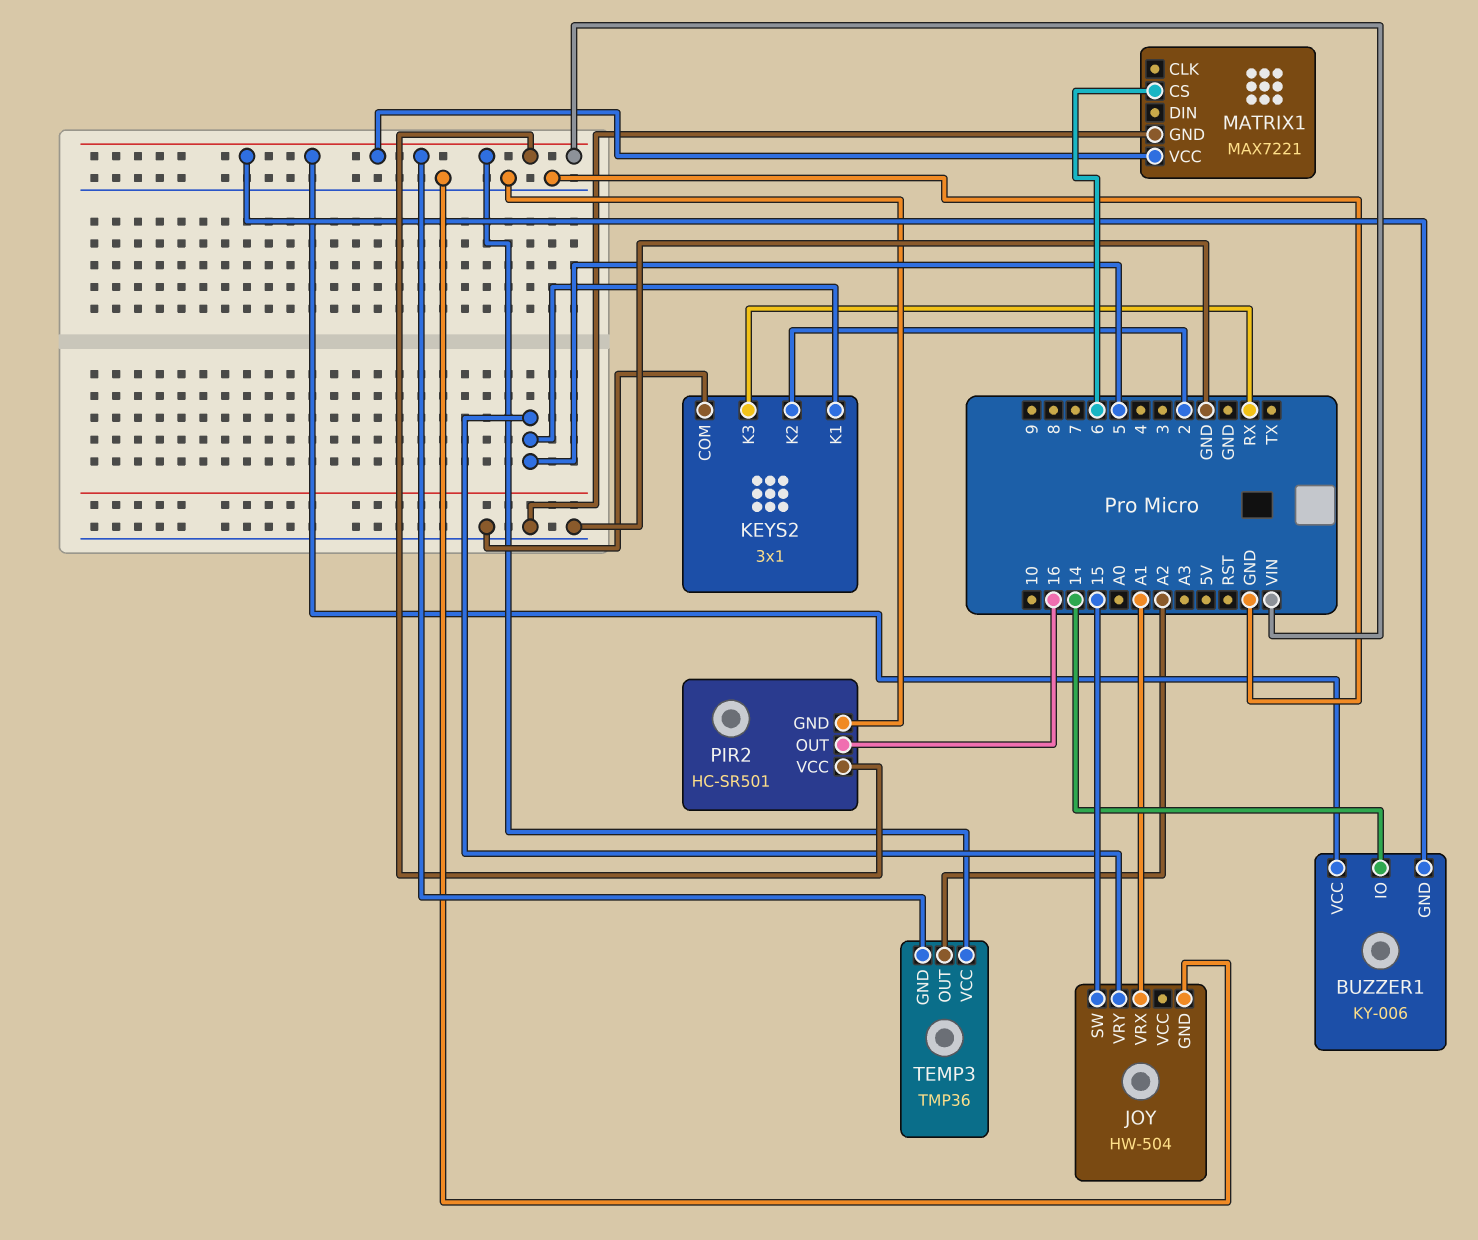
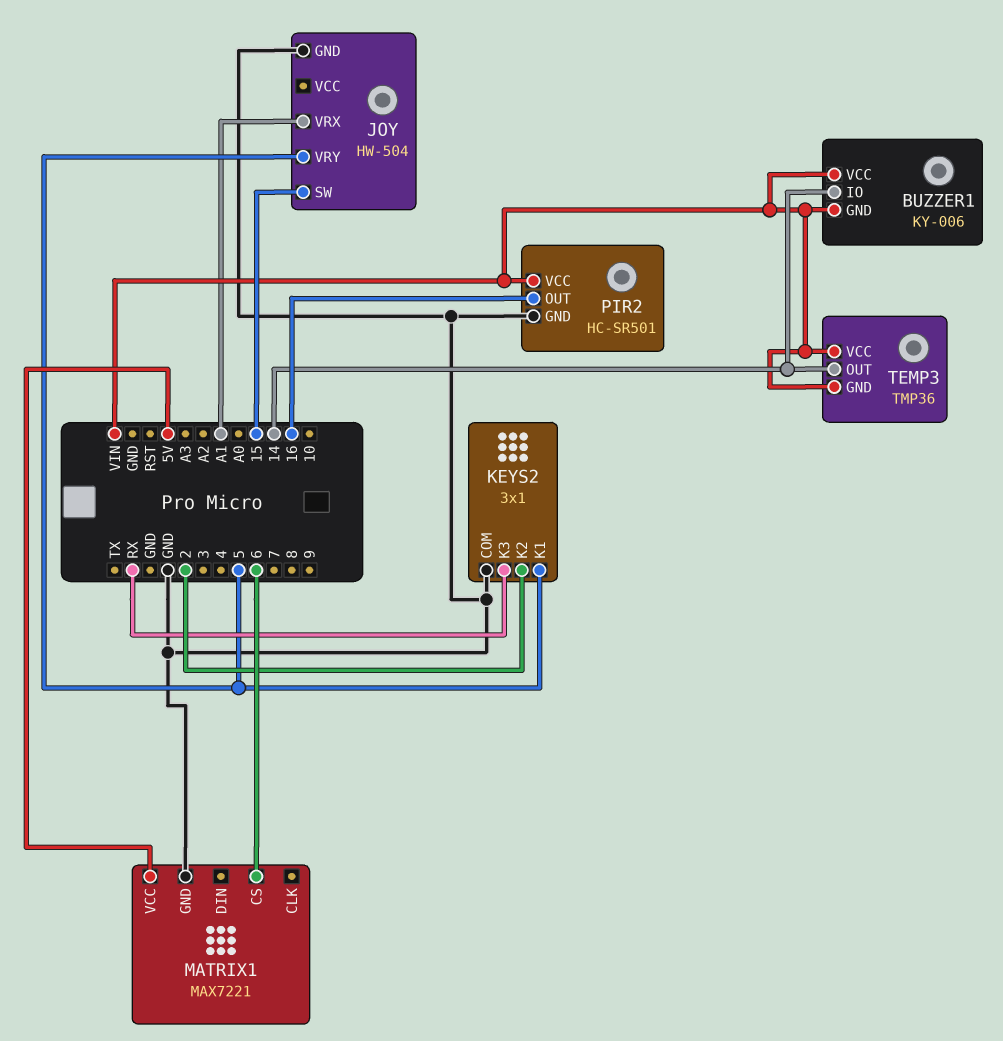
MATRIX1 pin VCC: VIN -> 5V
TEMP3 pin OUT: A2 -> 14

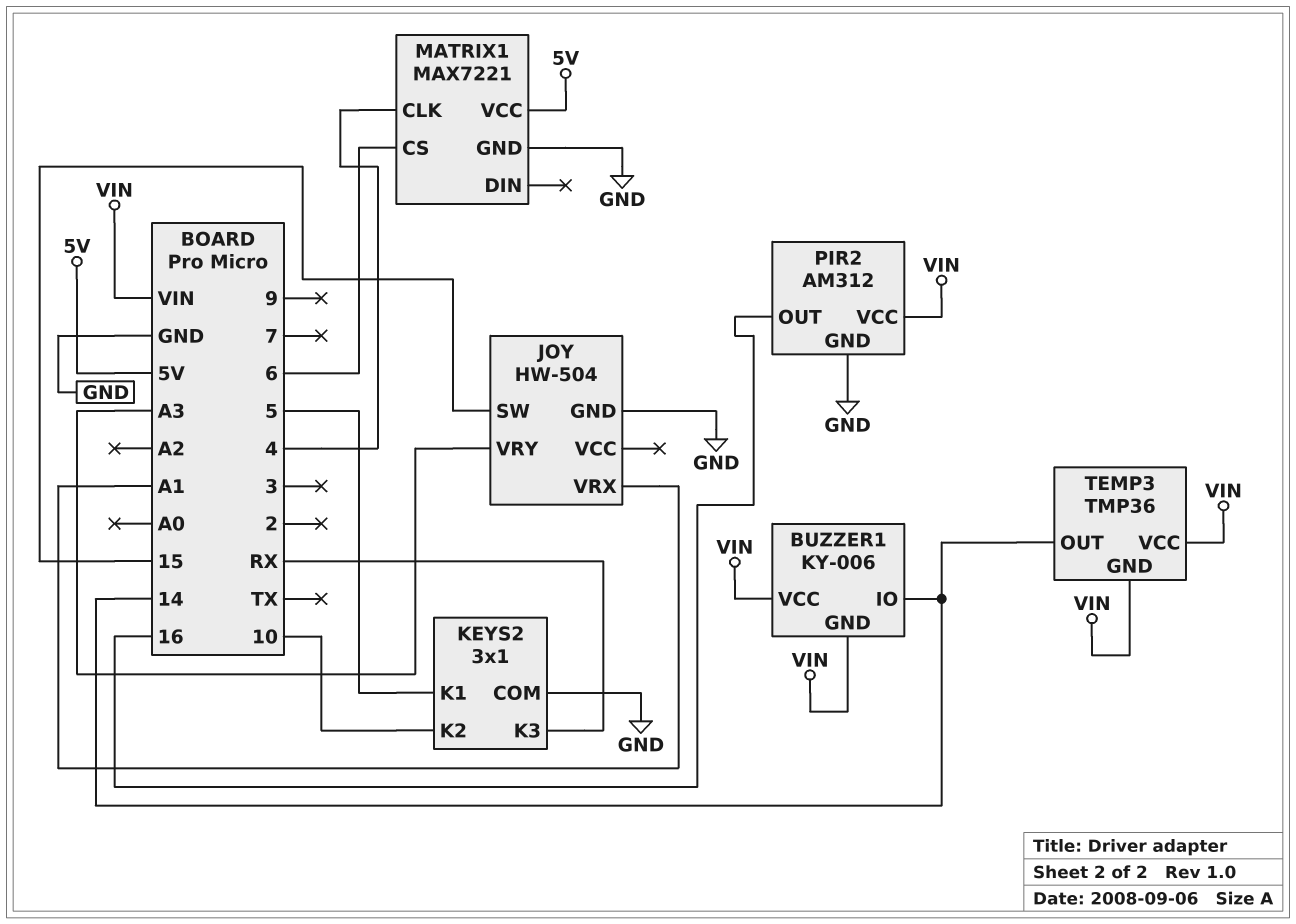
JOY pin VRY: 5 -> A3
KEYS2 pin K2: 2 -> 10
MATRIX1 pin CLK: none -> 4
PIR2: HC-SR501 -> AM312

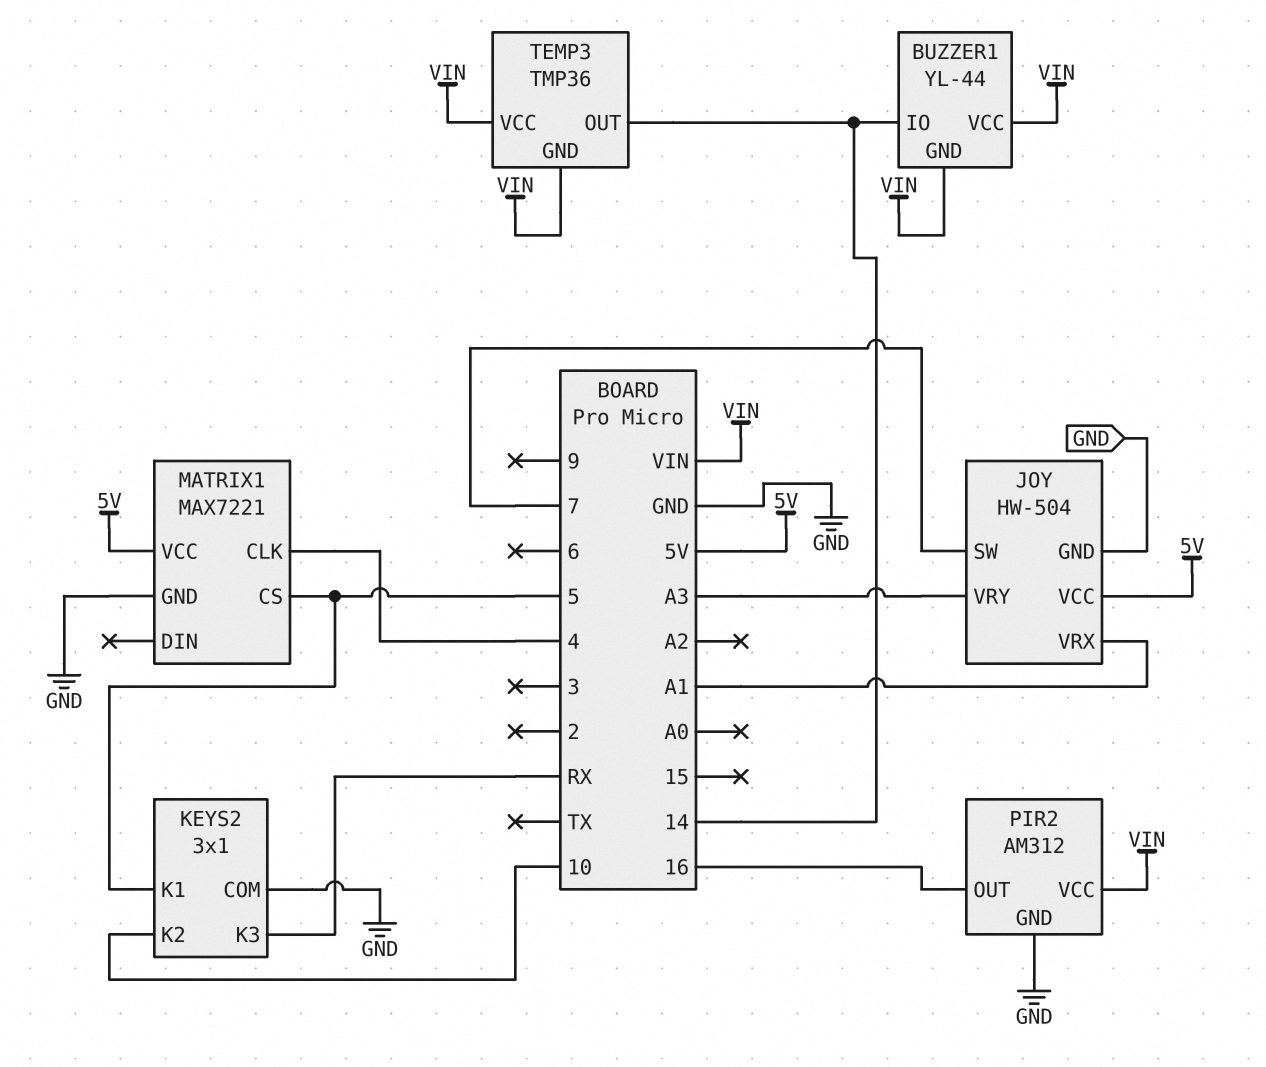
BUZZER1: KY-006 -> YL-44
JOY pin SW: 15 -> 7
JOY pin VCC: none -> 5V
MATRIX1 pin CS: 6 -> 5

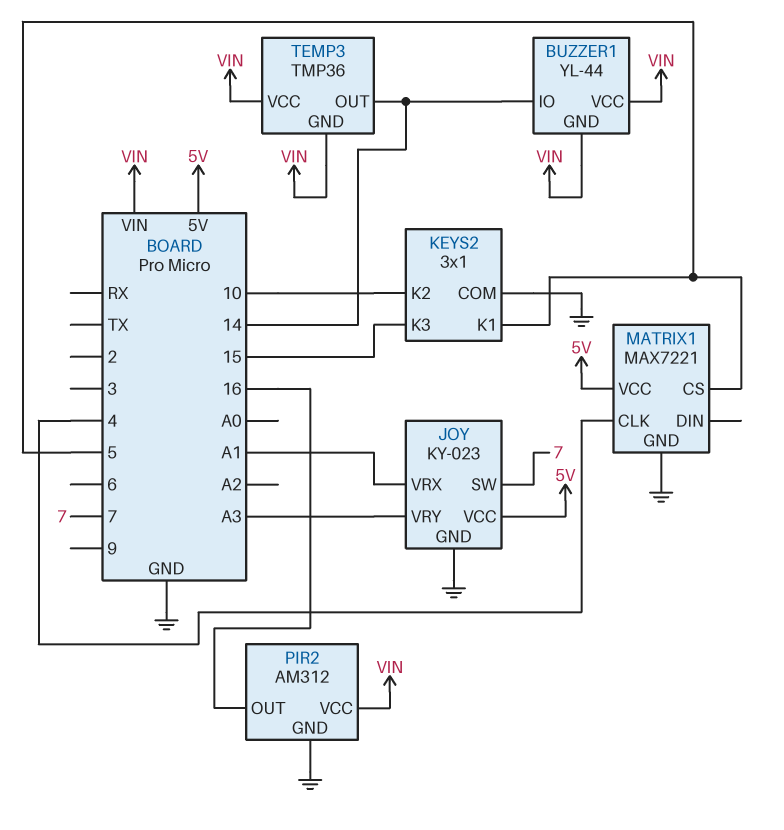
JOY: HW-504 -> KY-023
KEYS2 pin K3: RX -> 15

